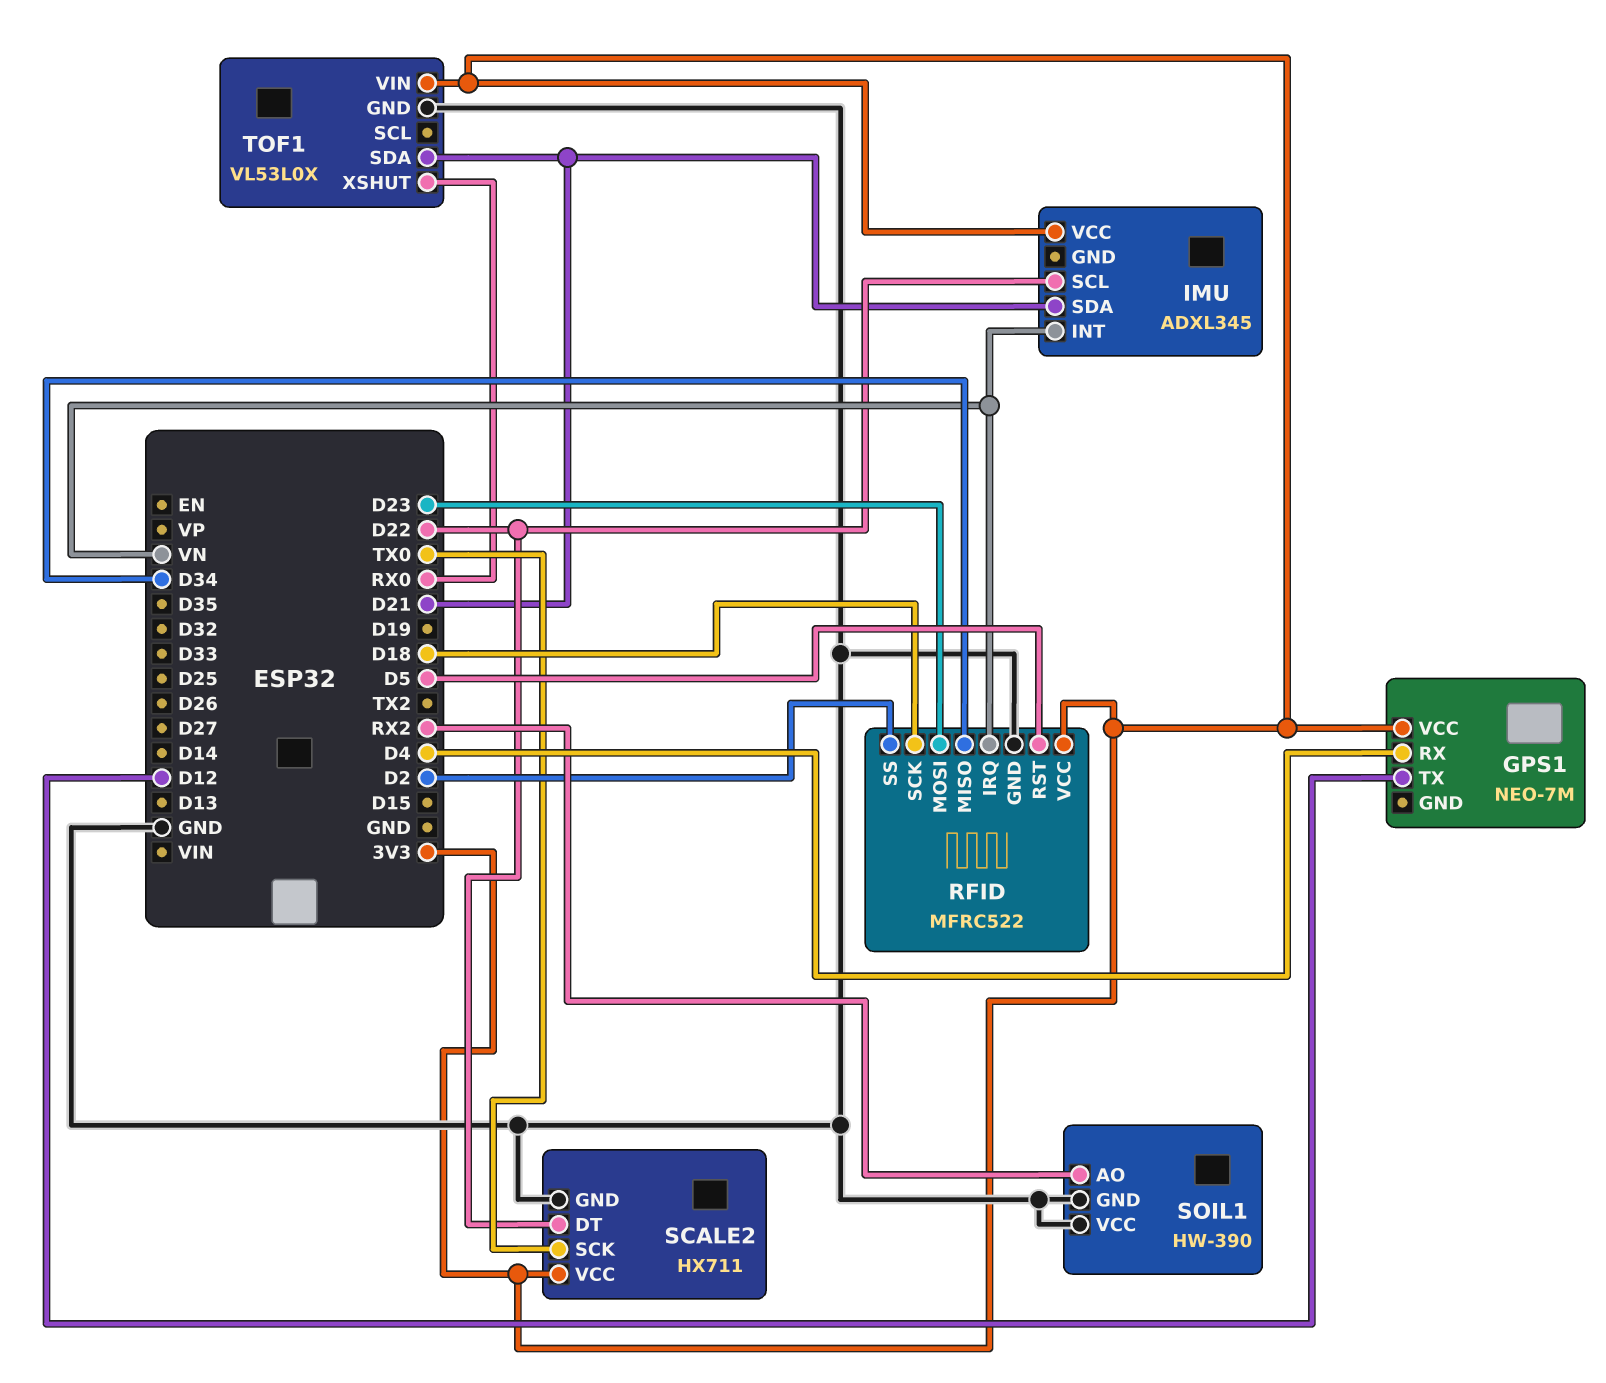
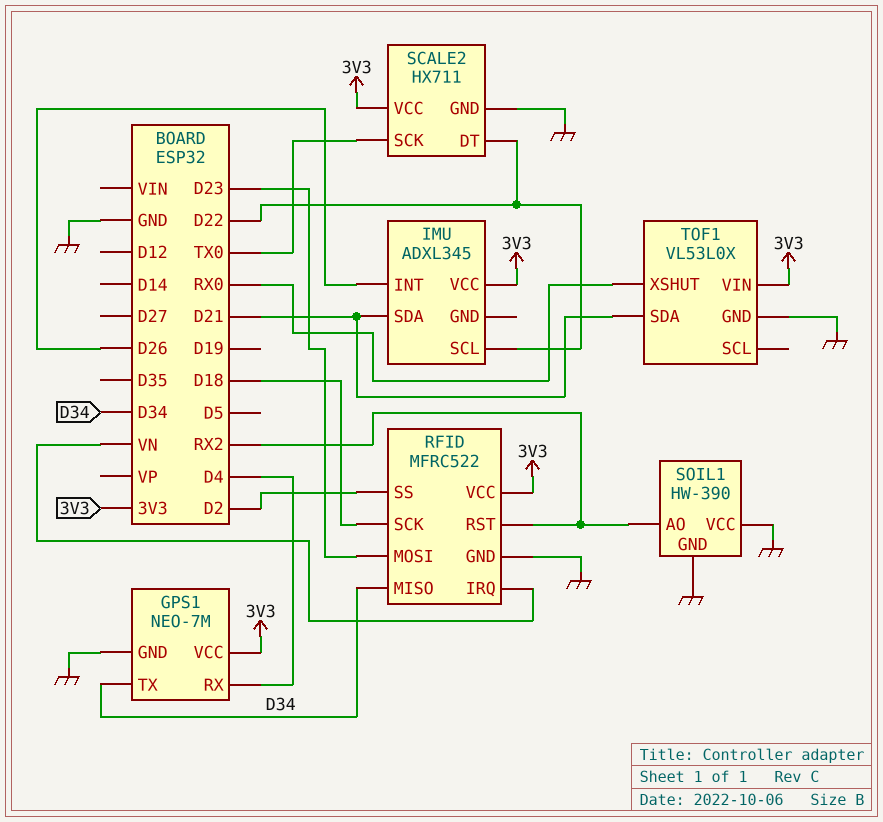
GPS1 pin GND: none -> GND
GPS1 pin TX: D12 -> D34
IMU pin INT: VN -> D26
RFID pin RST: D5 -> RX2

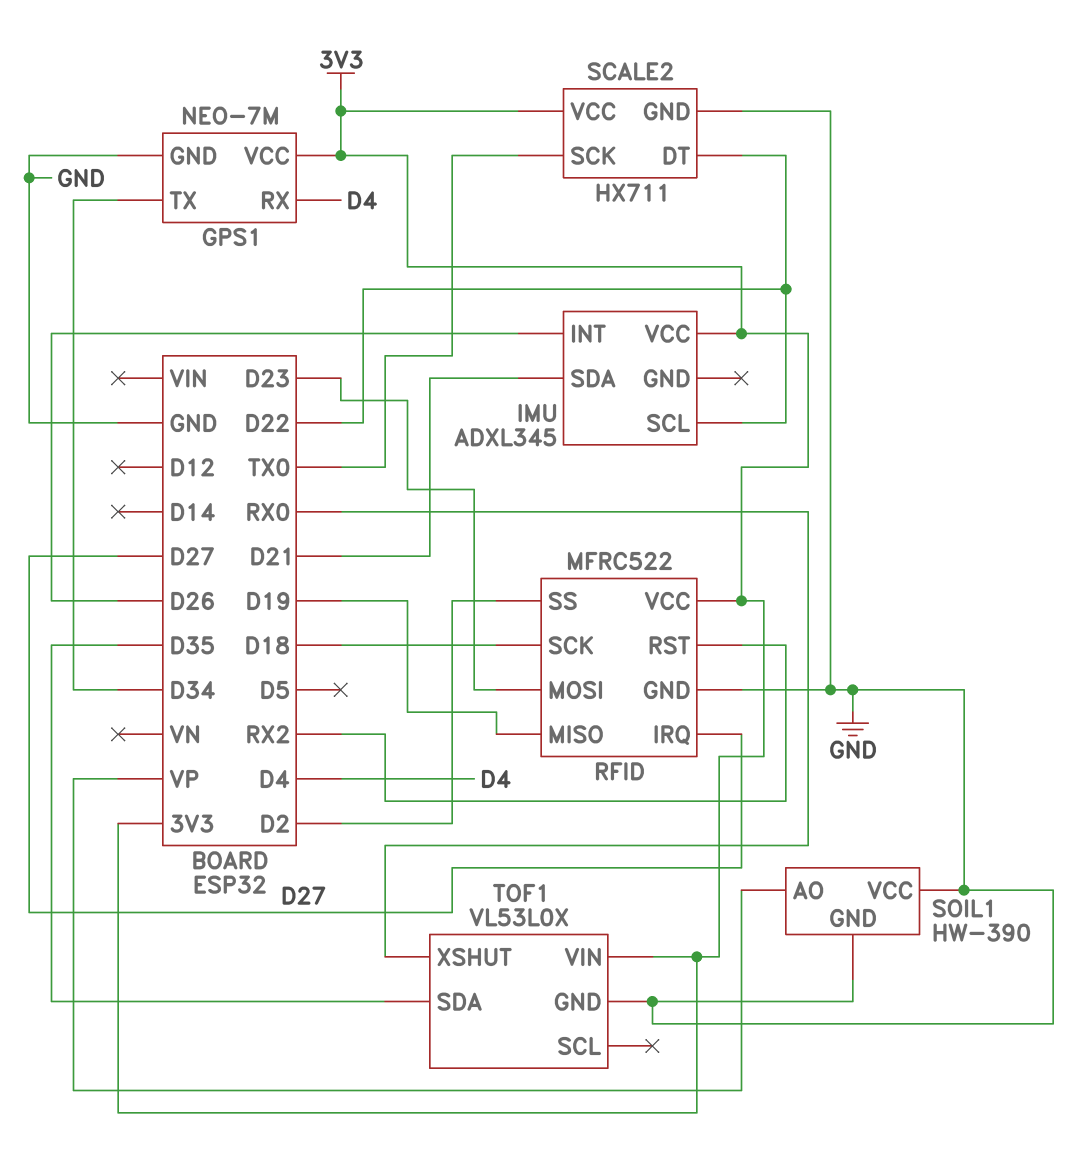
RFID pin IRQ: VN -> D27
RFID pin MISO: D34 -> D19
SOIL1 pin AO: RX2 -> VP
TOF1 pin SDA: D21 -> D35

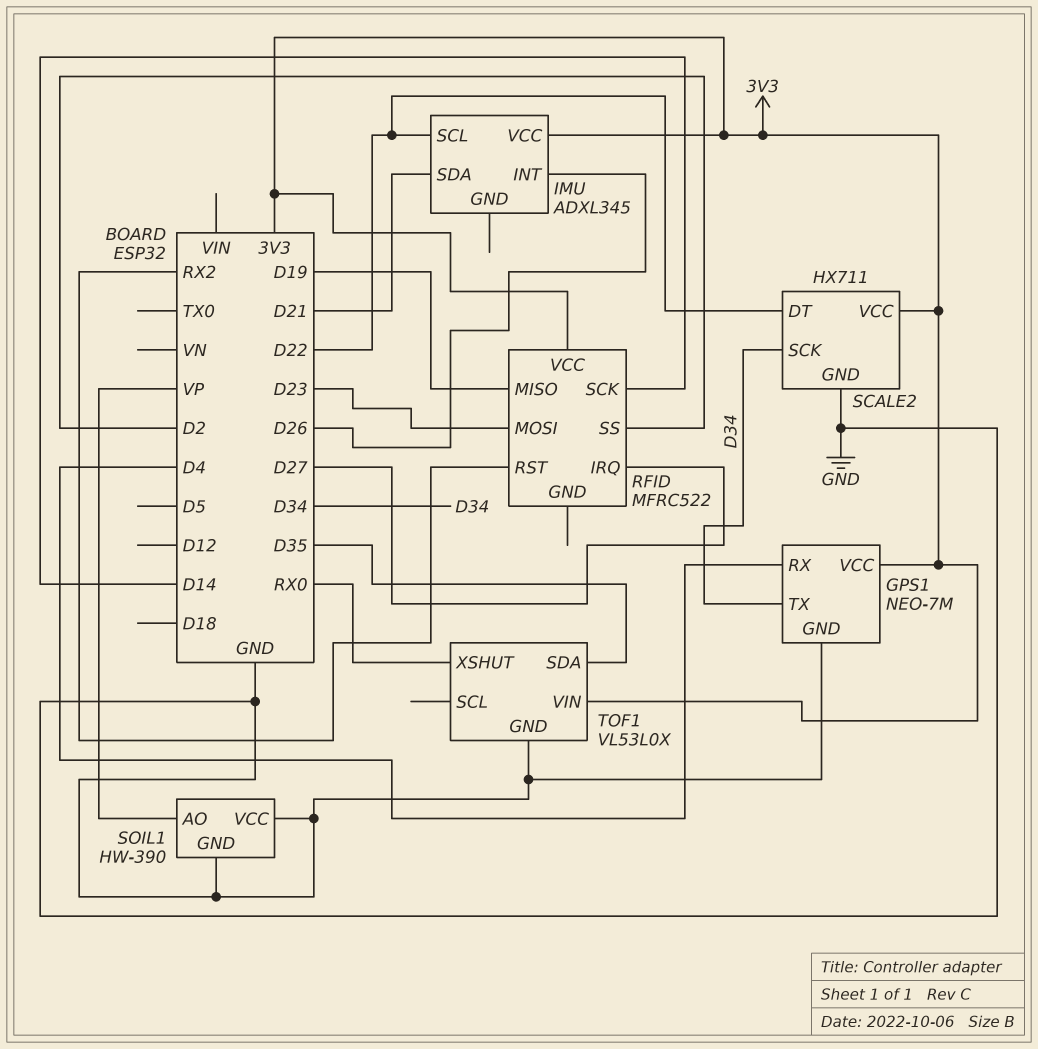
RFID pin GND: GND -> none
RFID pin SCK: D18 -> D14
SCALE2 pin SCK: TX0 -> D34

